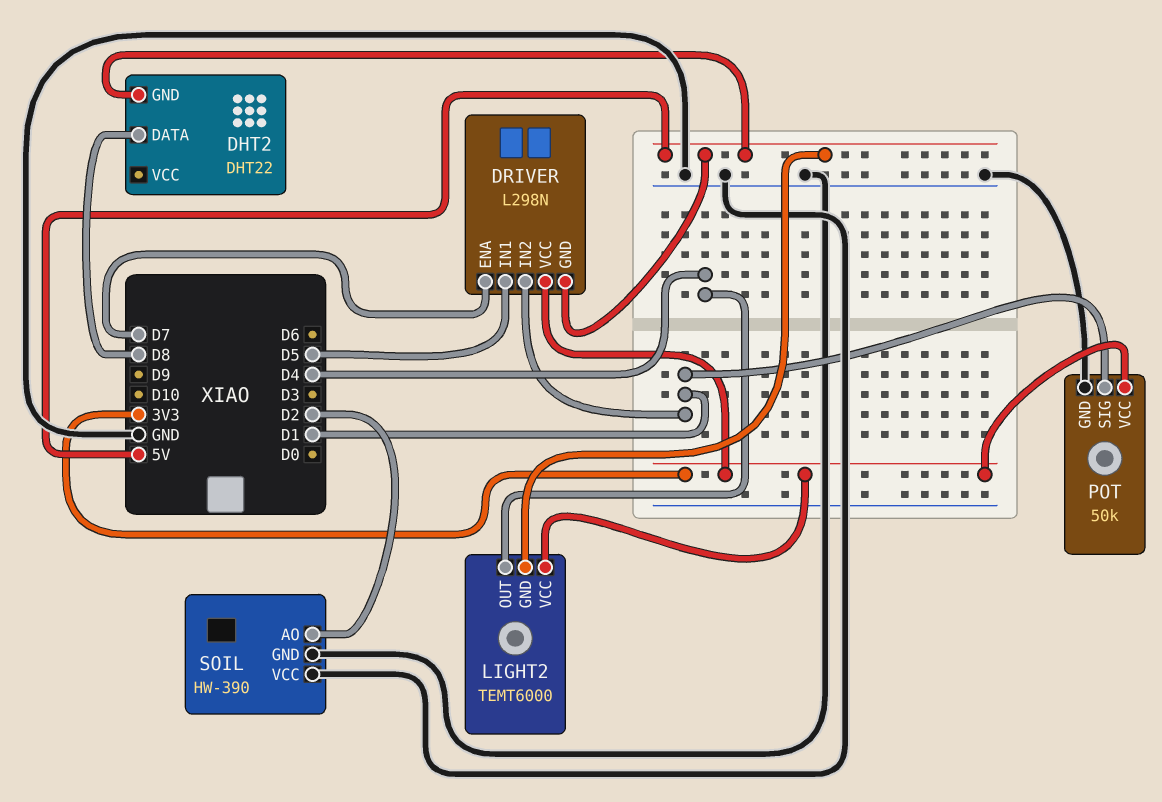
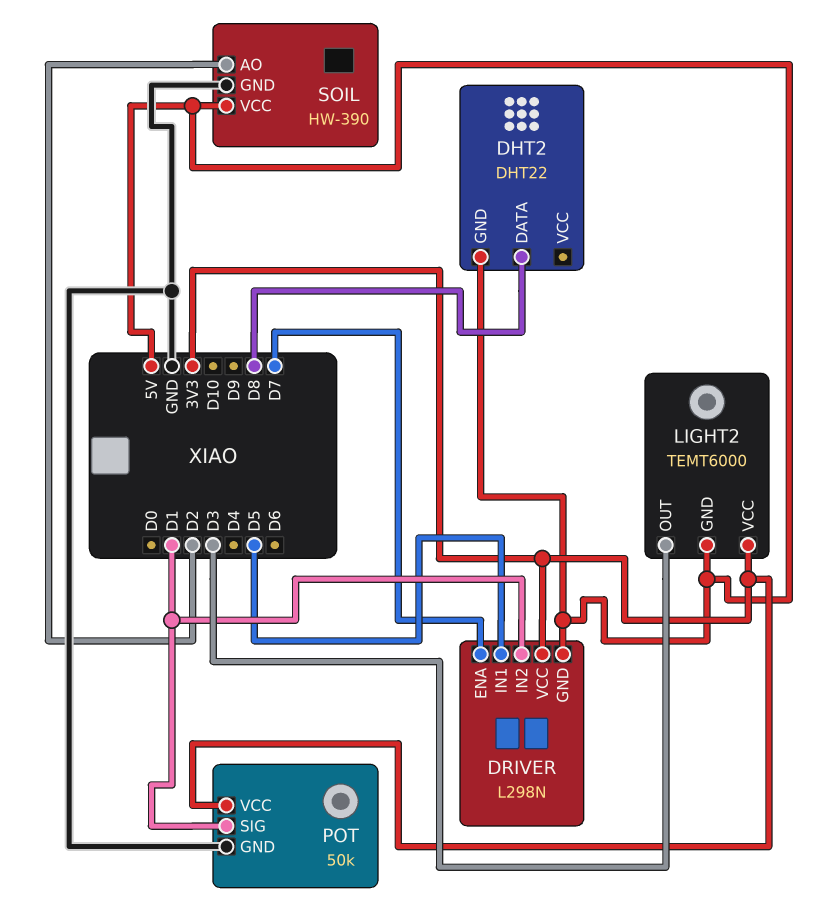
LIGHT2 pin OUT: D4 -> D3
SOIL pin VCC: GND -> 5V

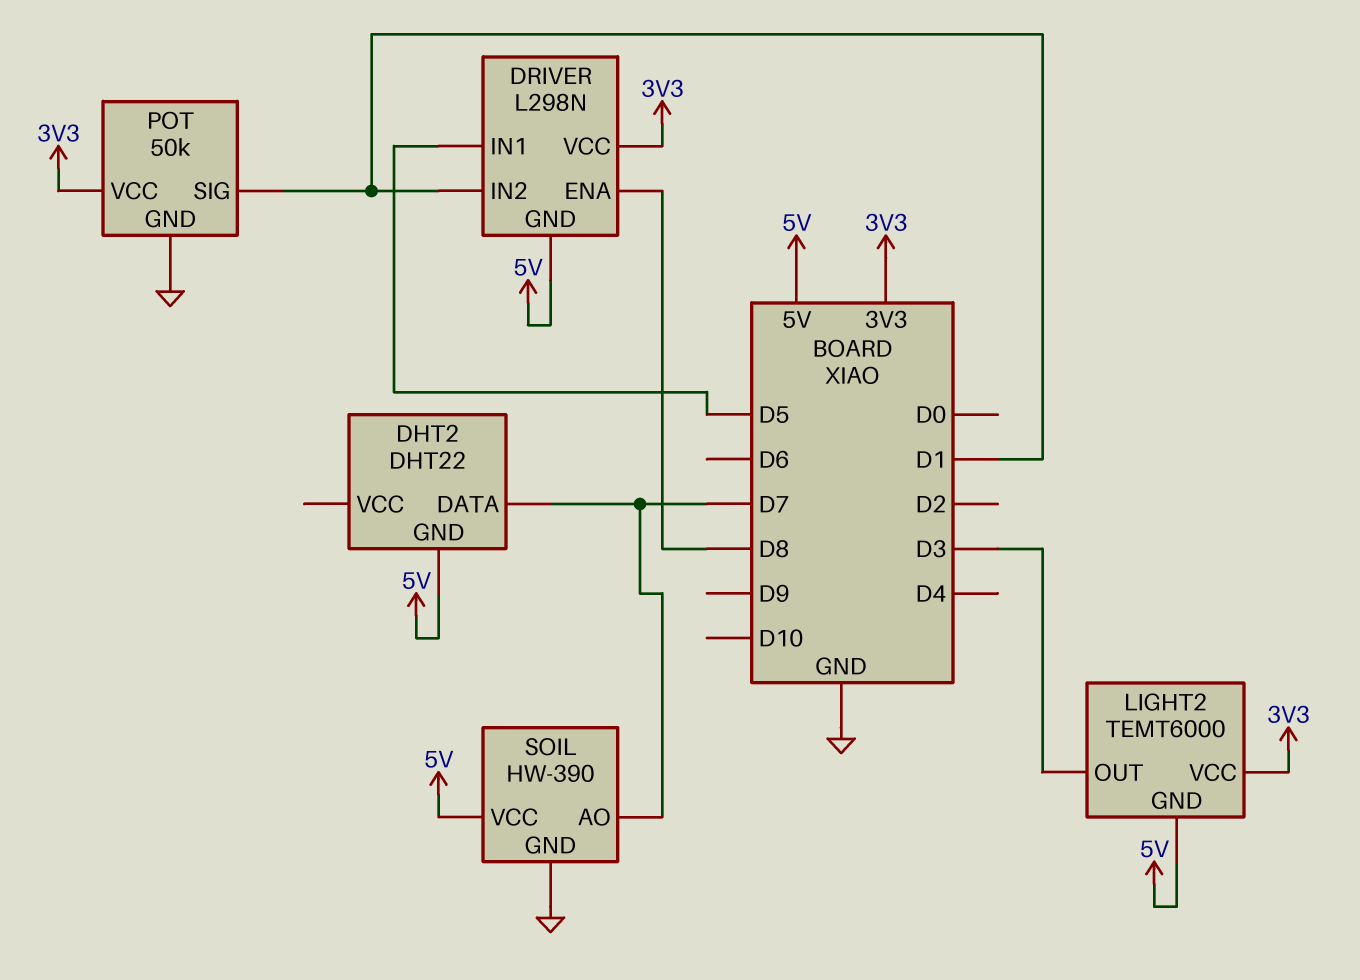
DHT2 pin DATA: D8 -> D7
DRIVER pin ENA: D7 -> D8
SOIL pin AO: D2 -> D7

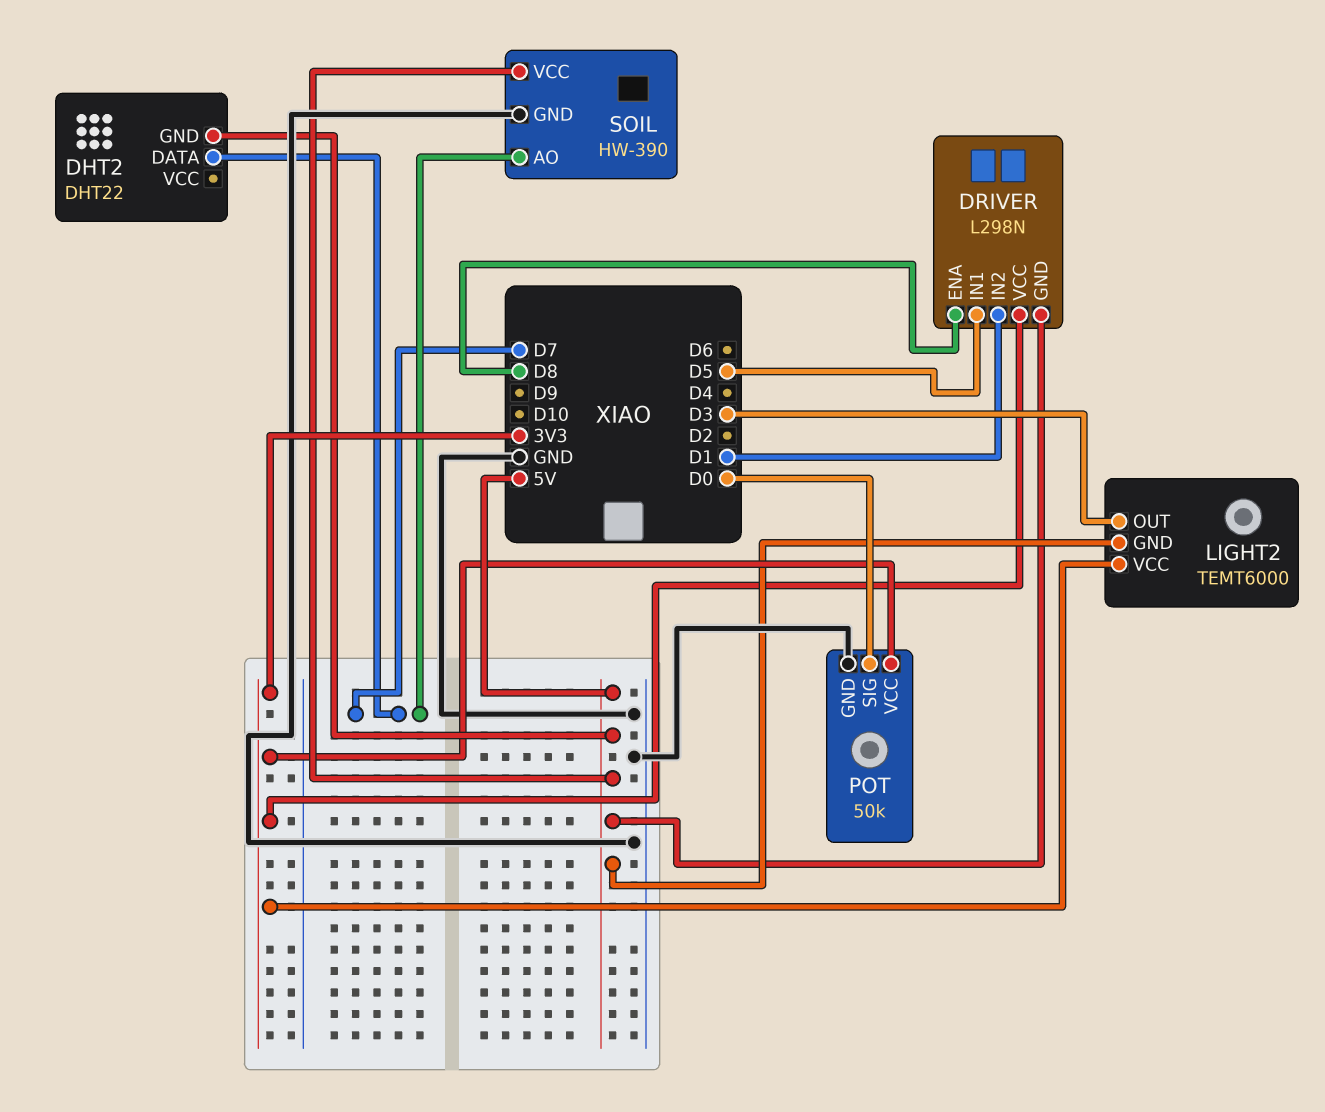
POT pin SIG: D1 -> D0

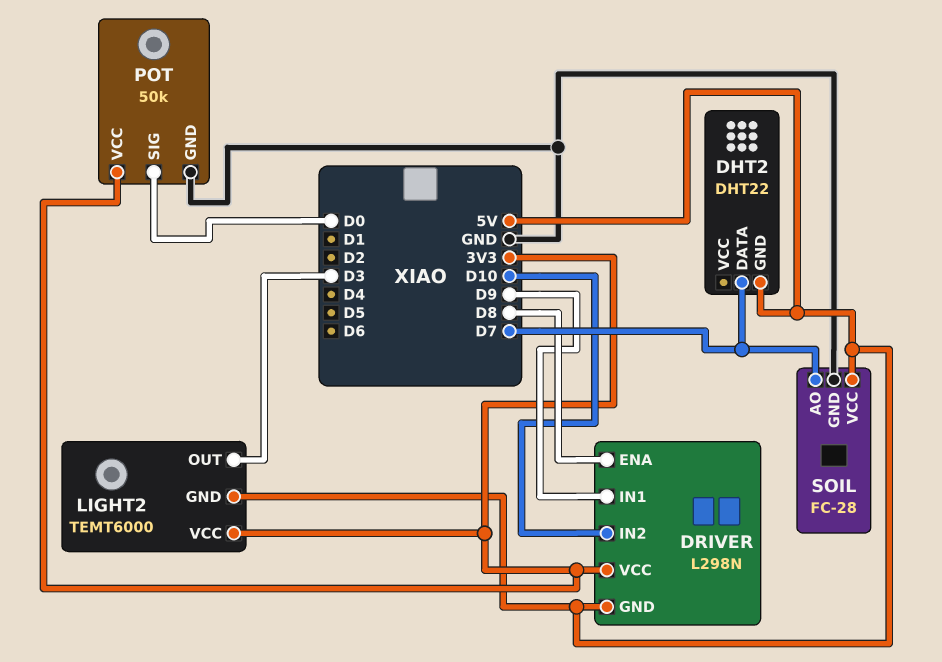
DRIVER pin IN1: D5 -> D9
DRIVER pin IN2: D1 -> D10
SOIL: HW-390 -> FC-28

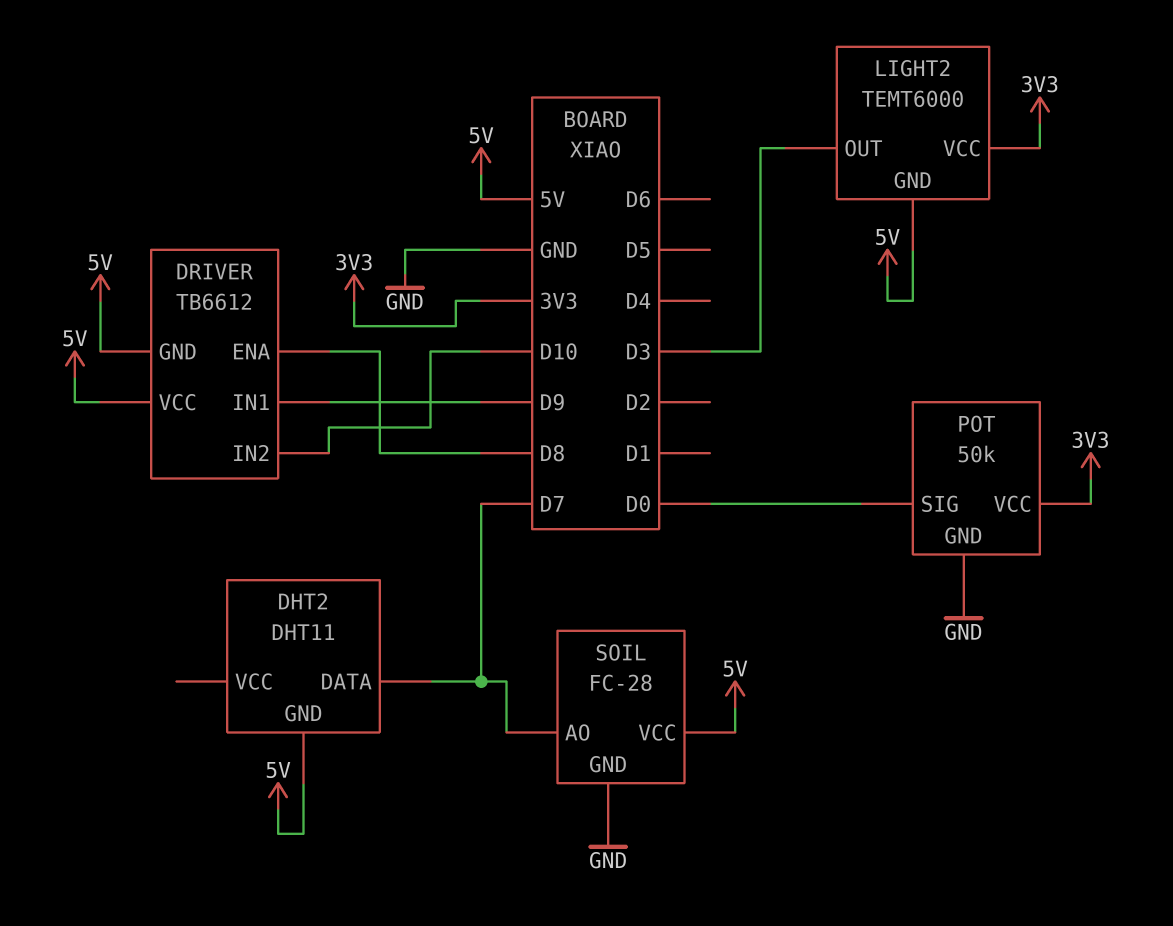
DHT2: DHT22 -> DHT11
DRIVER: L298N -> TB6612
DRIVER pin VCC: 3V3 -> 5V

